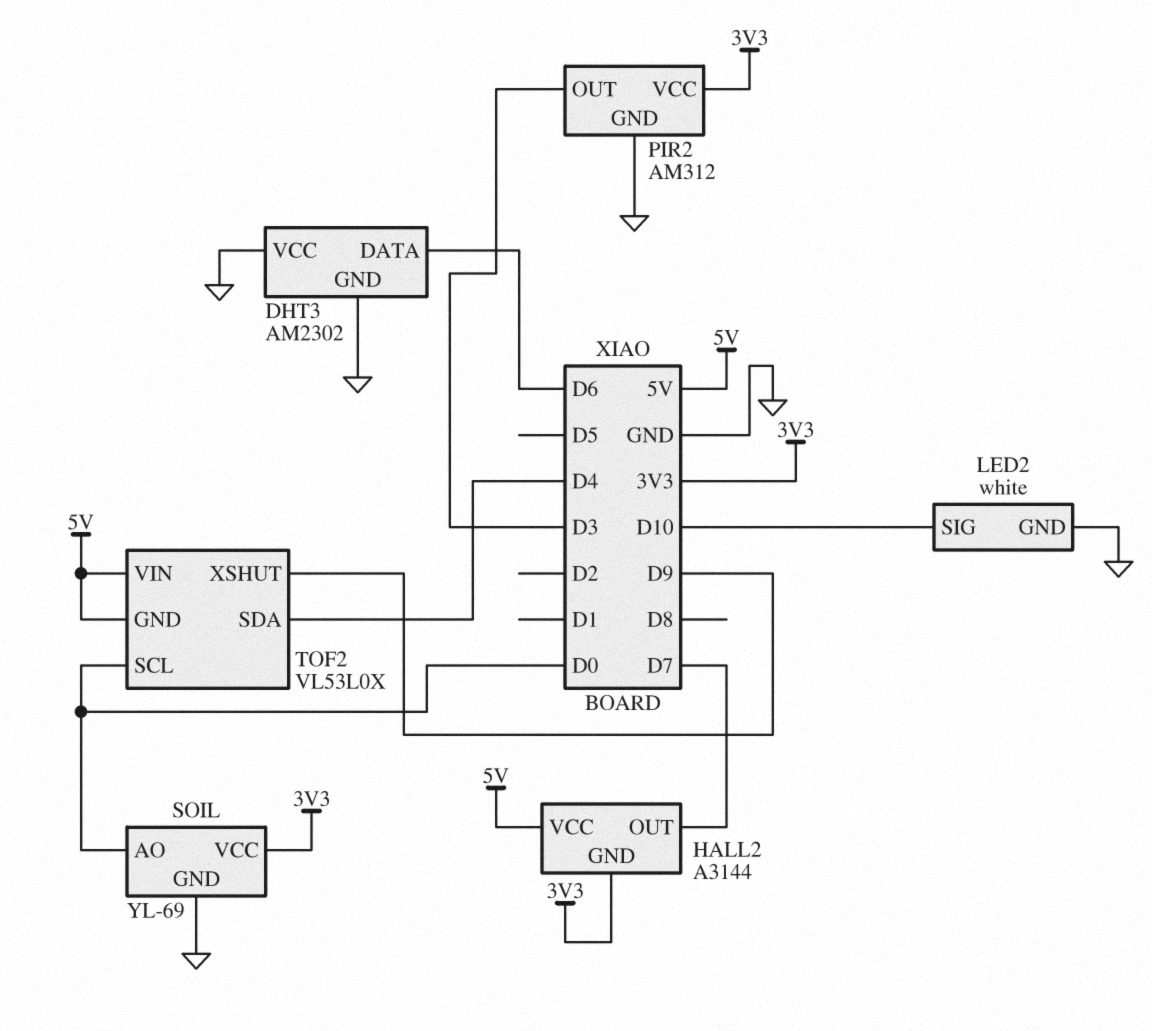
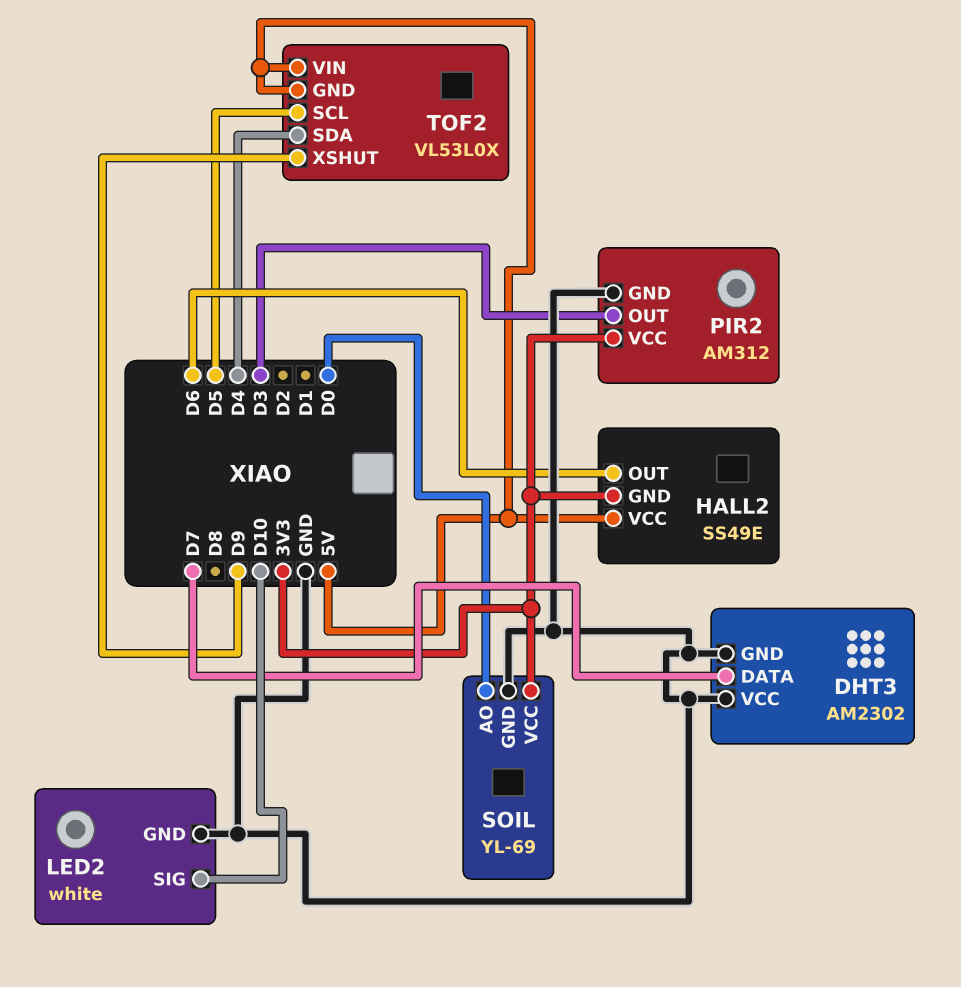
DHT3 pin DATA: D6 -> D7
HALL2: A3144 -> SS49E
HALL2 pin OUT: D7 -> D6
TOF2 pin SCL: D0 -> D5

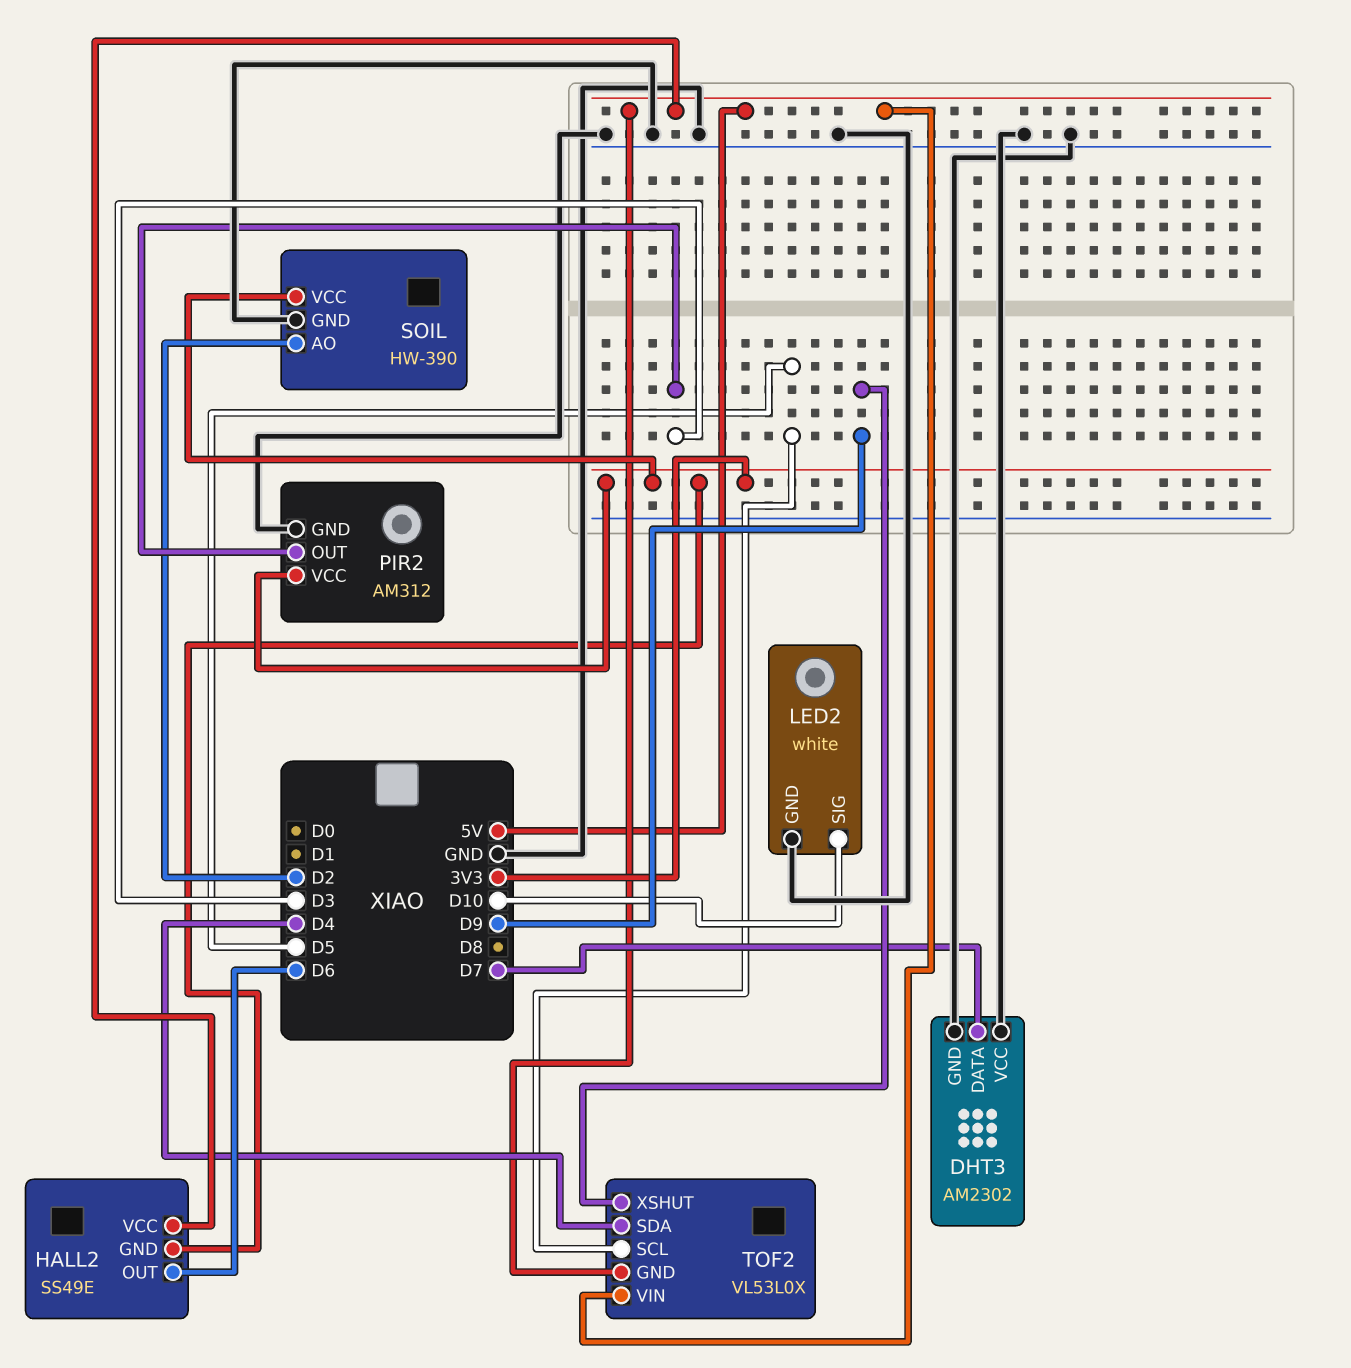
SOIL: YL-69 -> HW-390
SOIL pin AO: D0 -> D2

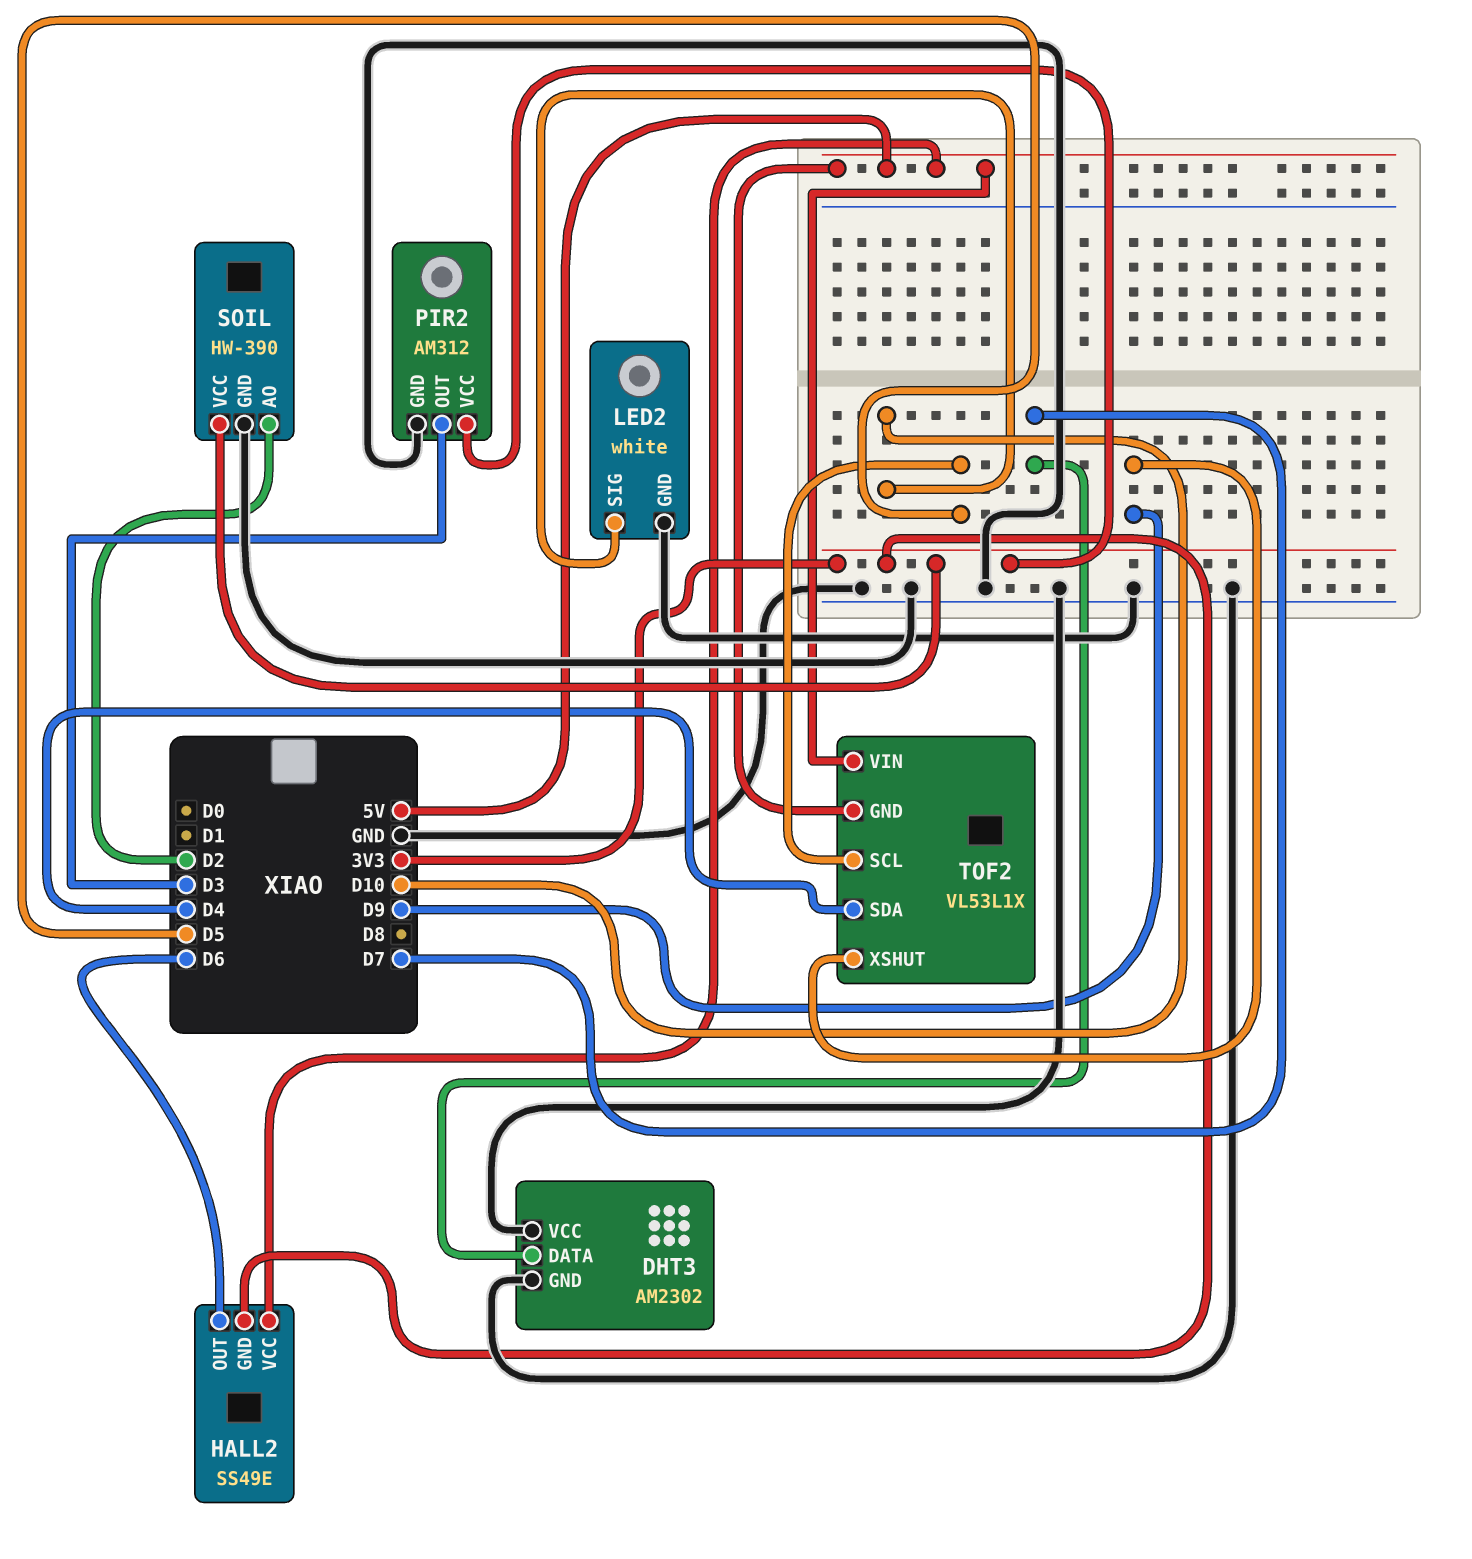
TOF2: VL53L0X -> VL53L1X

